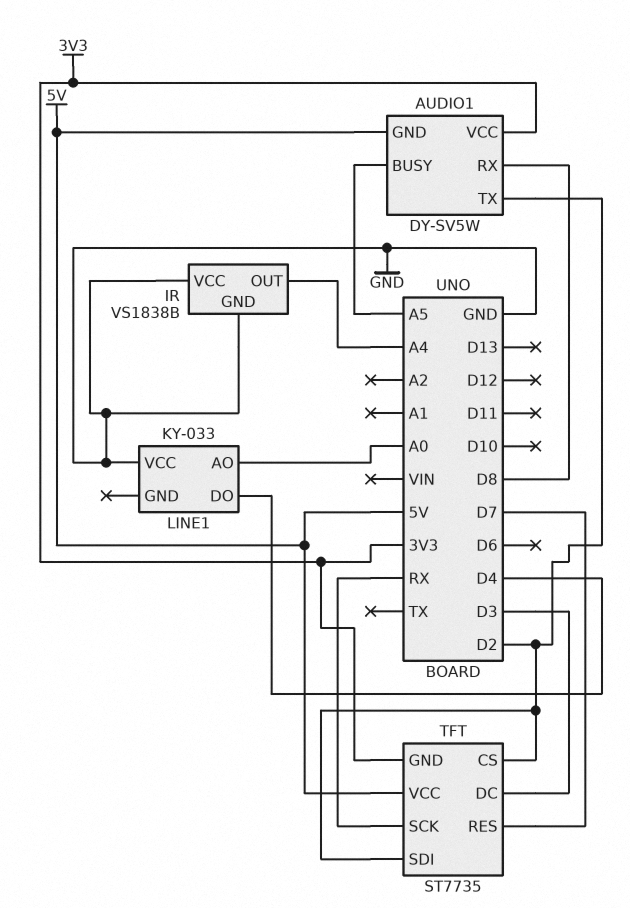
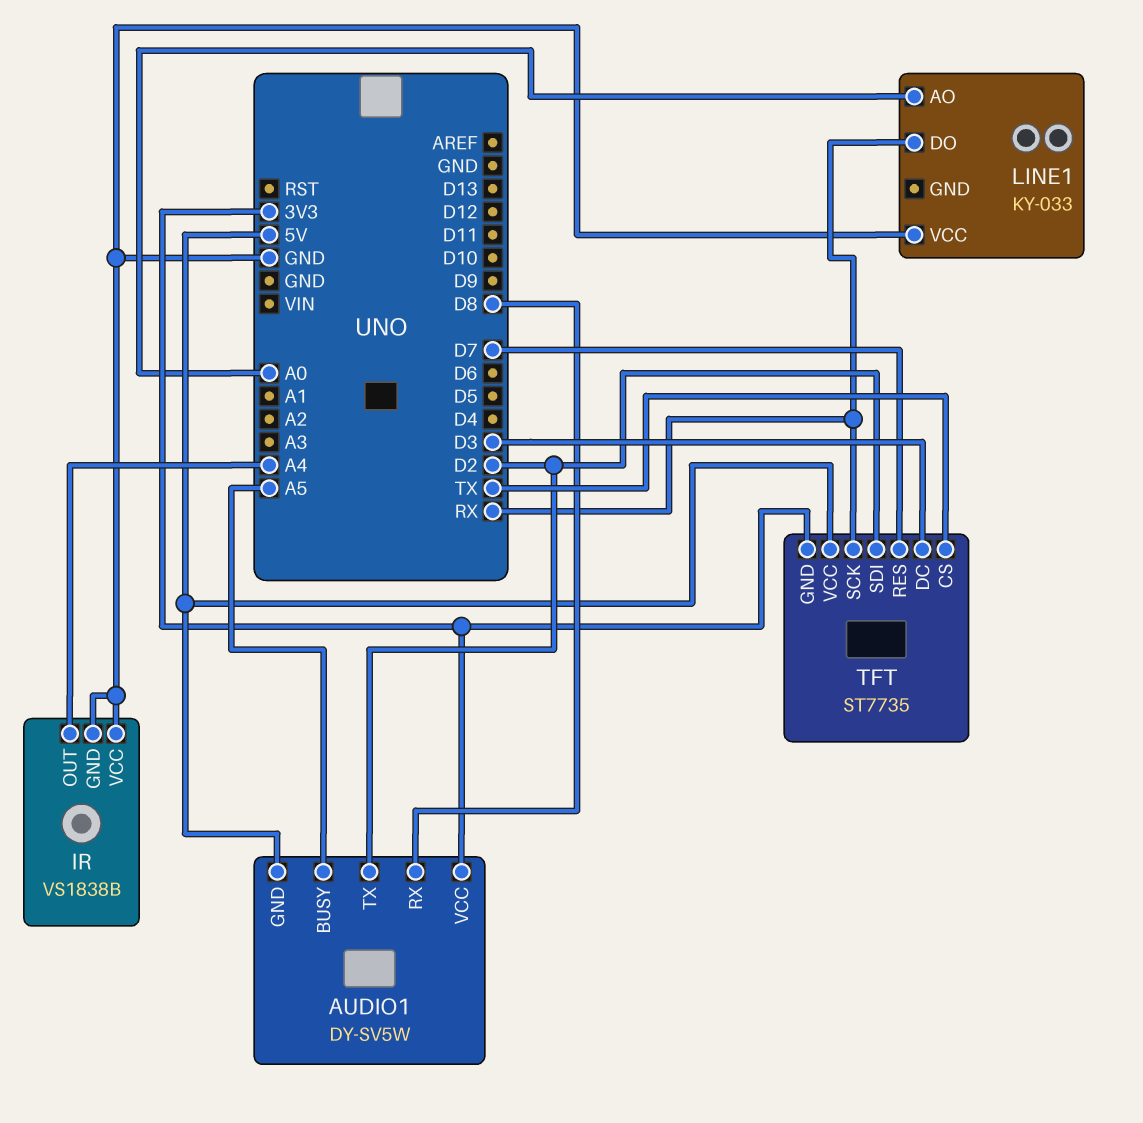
LINE1 pin DO: D4 -> RX
TFT pin CS: D2 -> TX

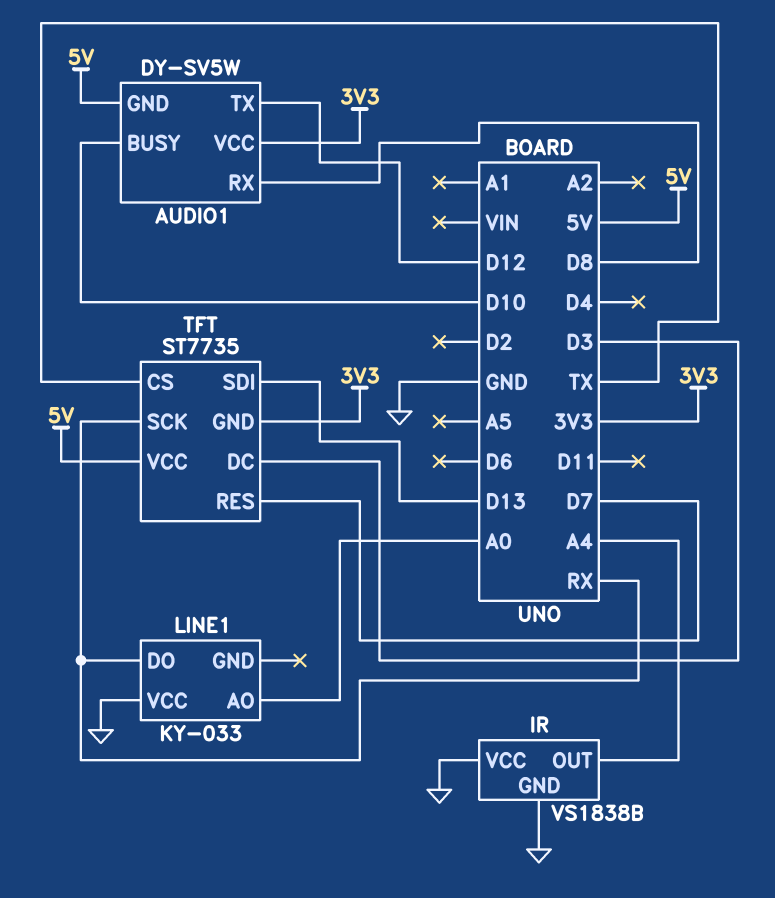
AUDIO1 pin BUSY: A5 -> D10
AUDIO1 pin TX: D2 -> D12
TFT pin SDI: D2 -> D13

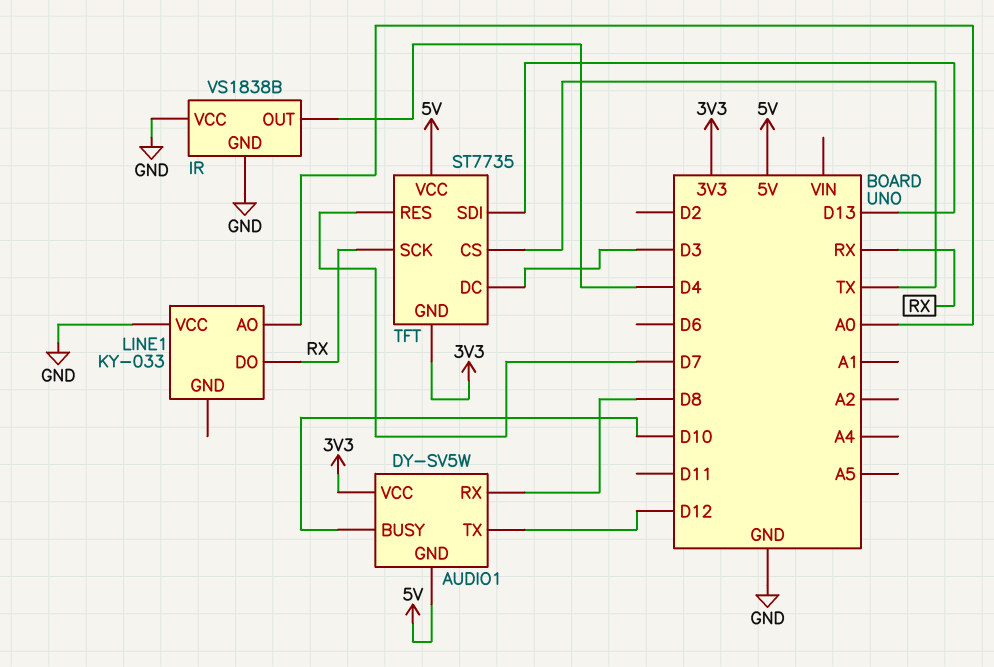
IR pin OUT: A4 -> D4

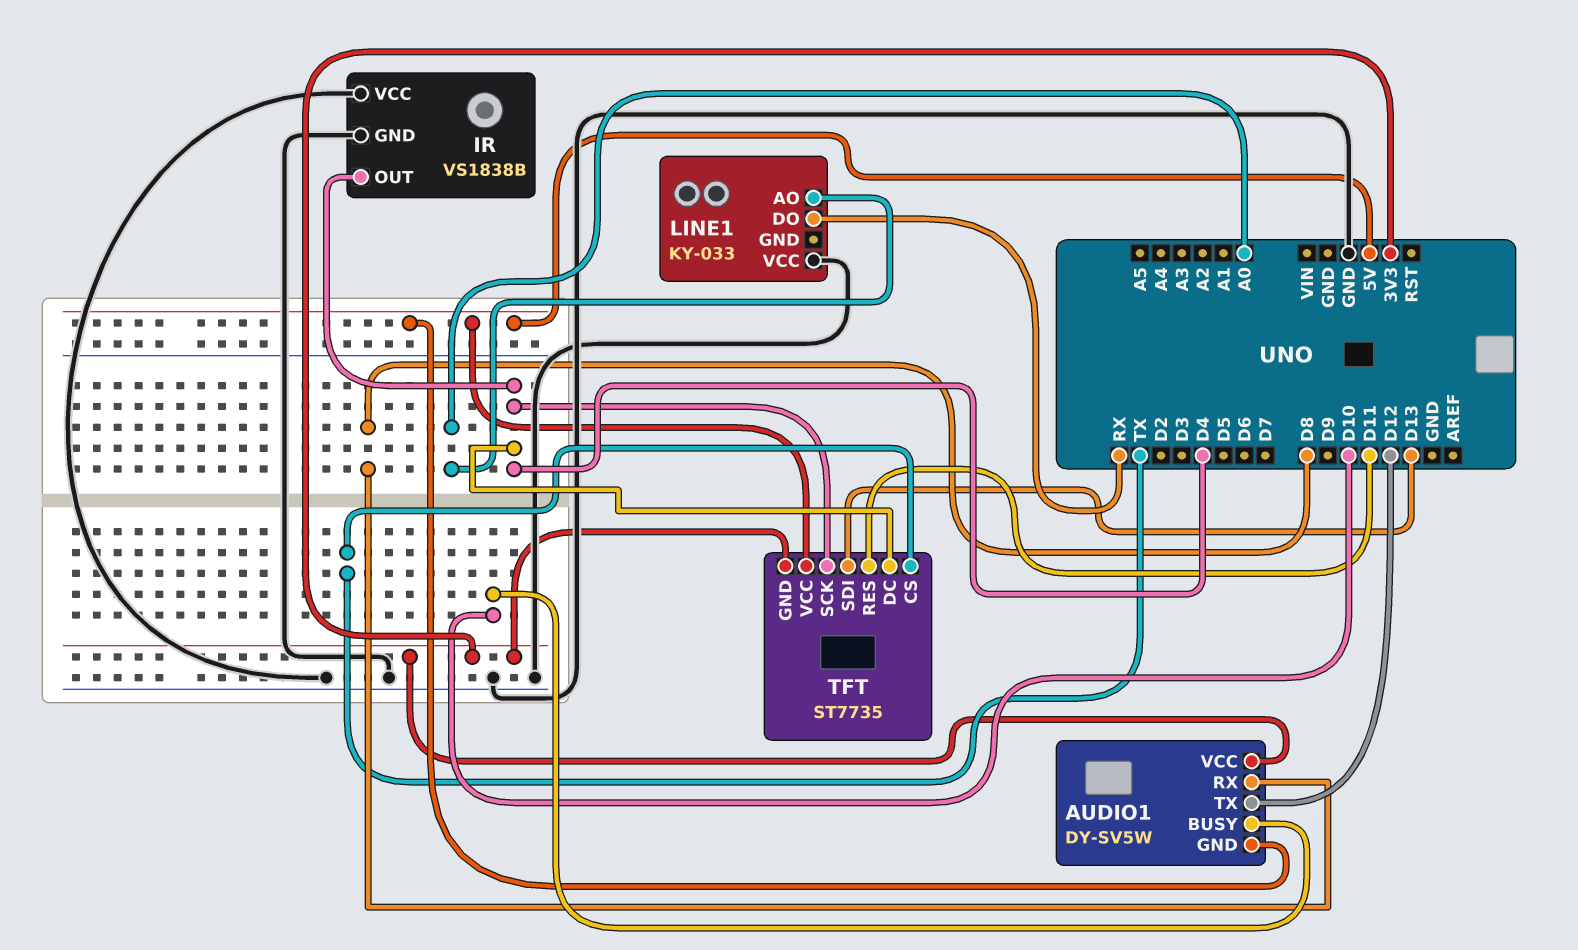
TFT pin DC: D3 -> D4
TFT pin RES: D7 -> D11
TFT pin SCK: RX -> D4

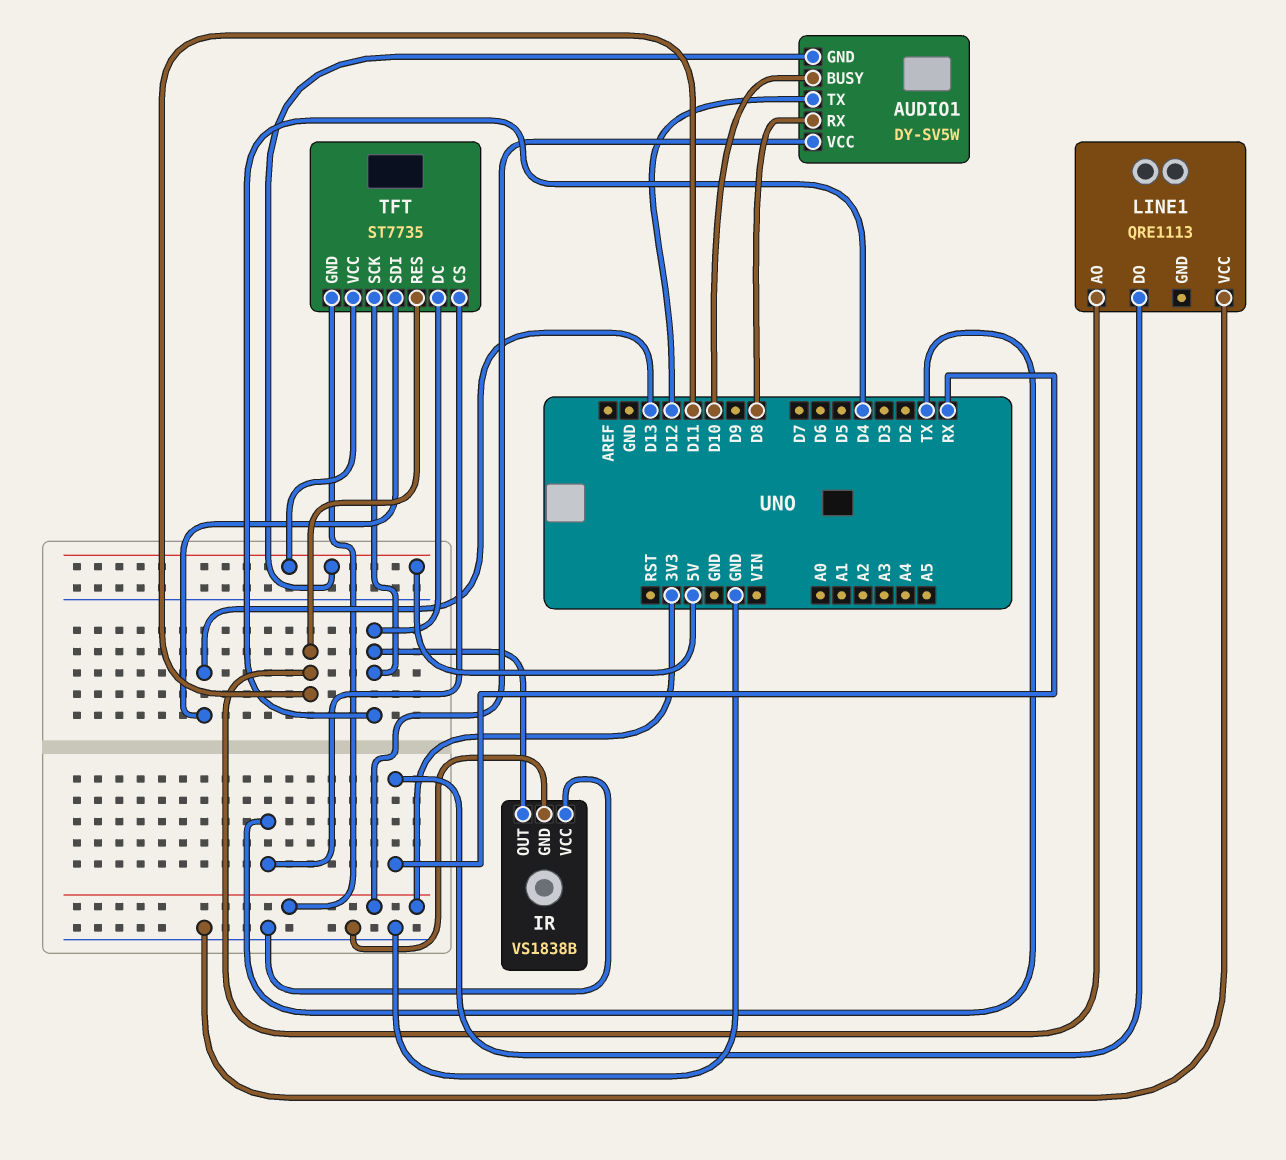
LINE1: KY-033 -> QRE1113
LINE1 pin AO: A0 -> D11

